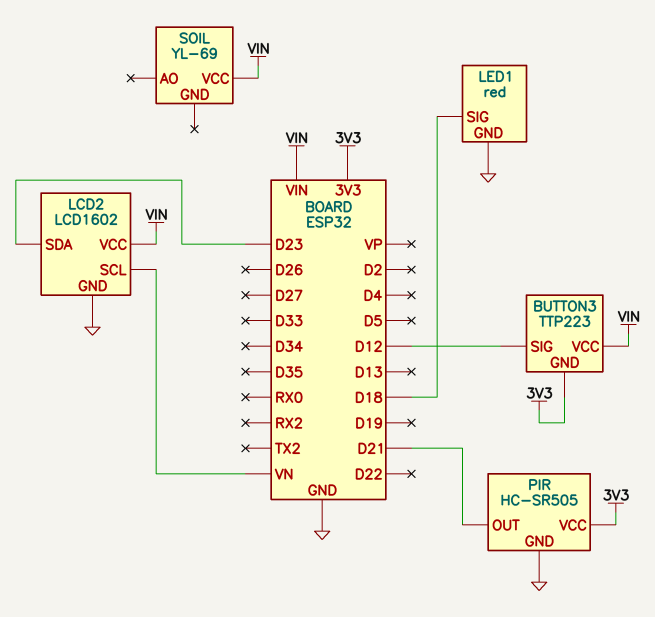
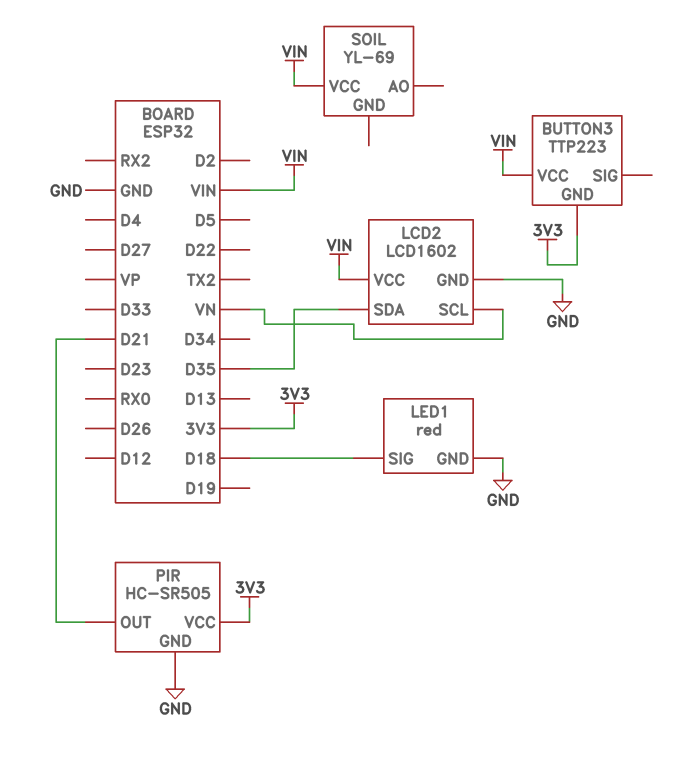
BUTTON3 pin SIG: D12 -> none
LCD2 pin SDA: D23 -> D35

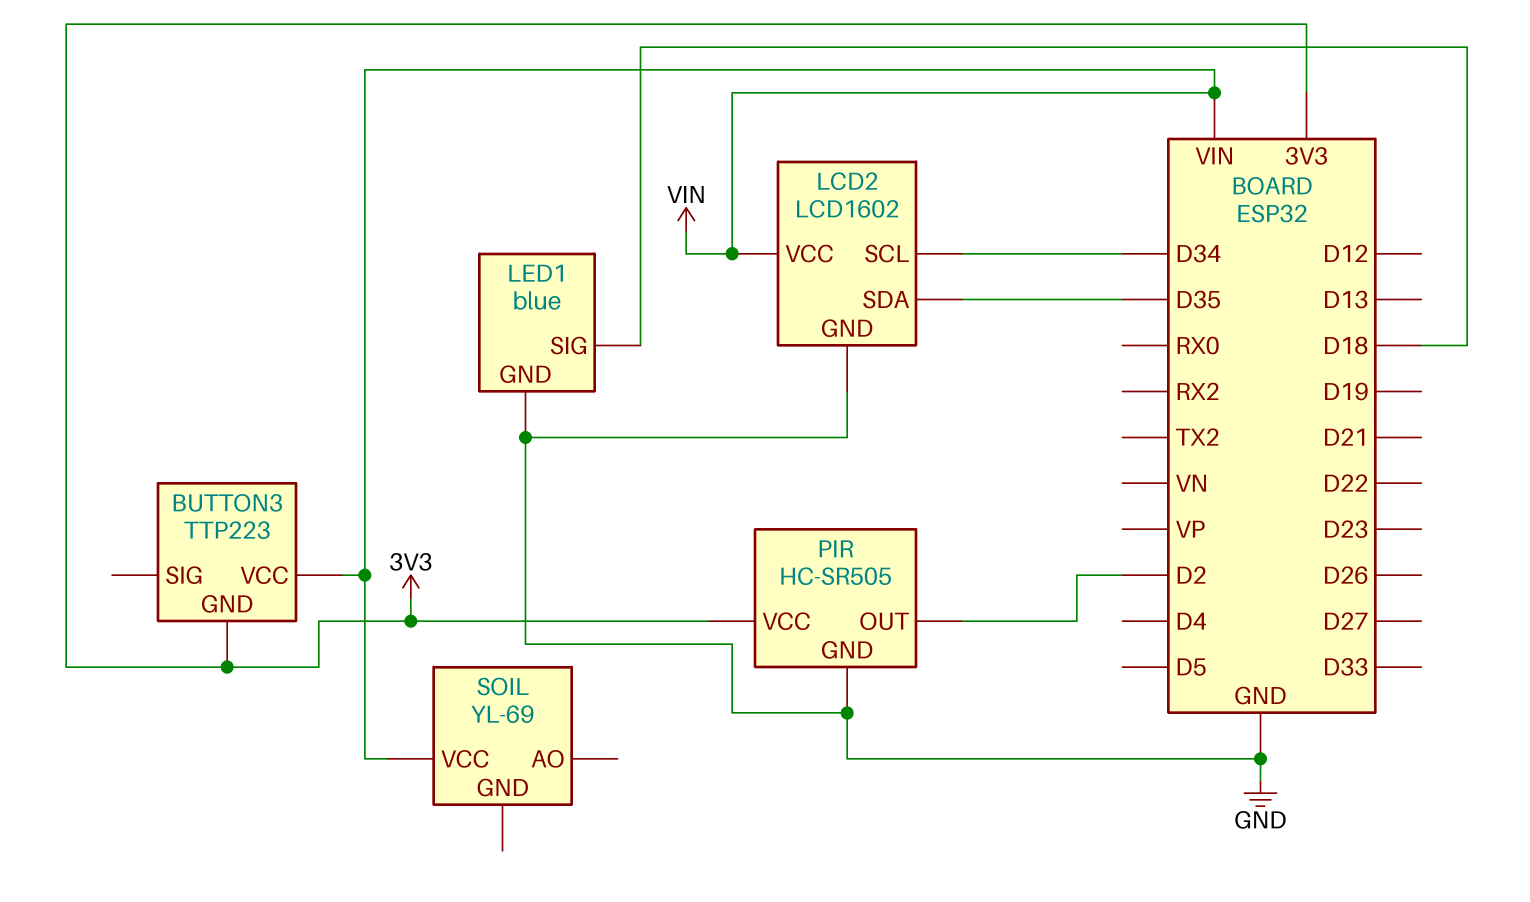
LCD2 pin SCL: VN -> D34
LED1: red -> blue
PIR pin OUT: D21 -> D2

